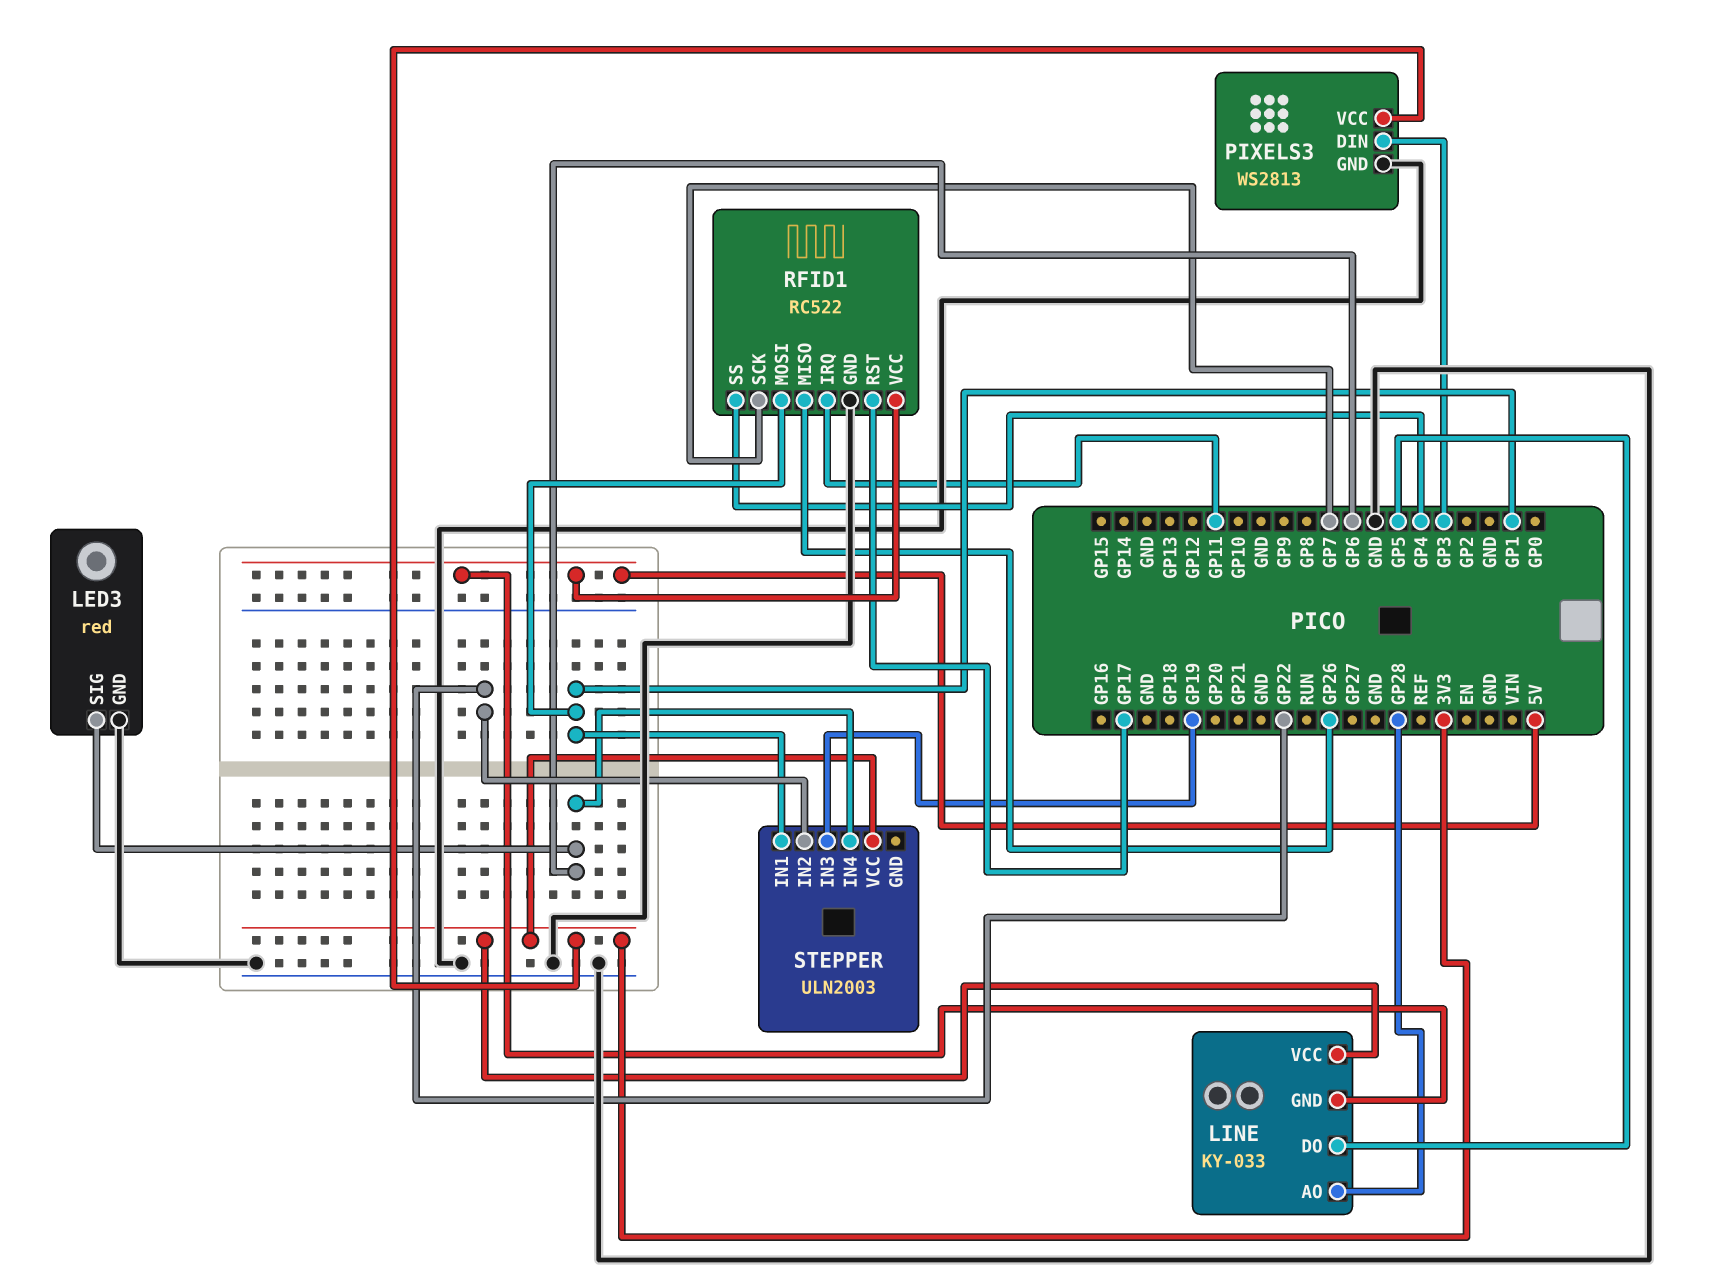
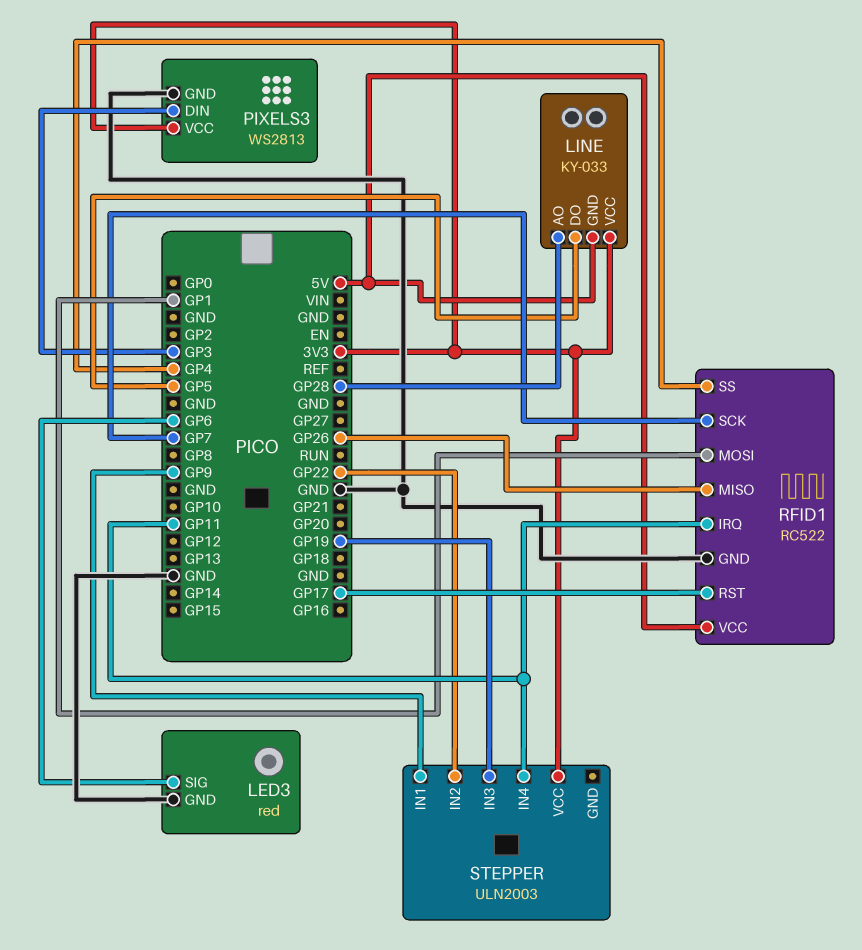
STEPPER pin IN1: GP1 -> GP9
STEPPER pin IN4: GP6 -> GP11

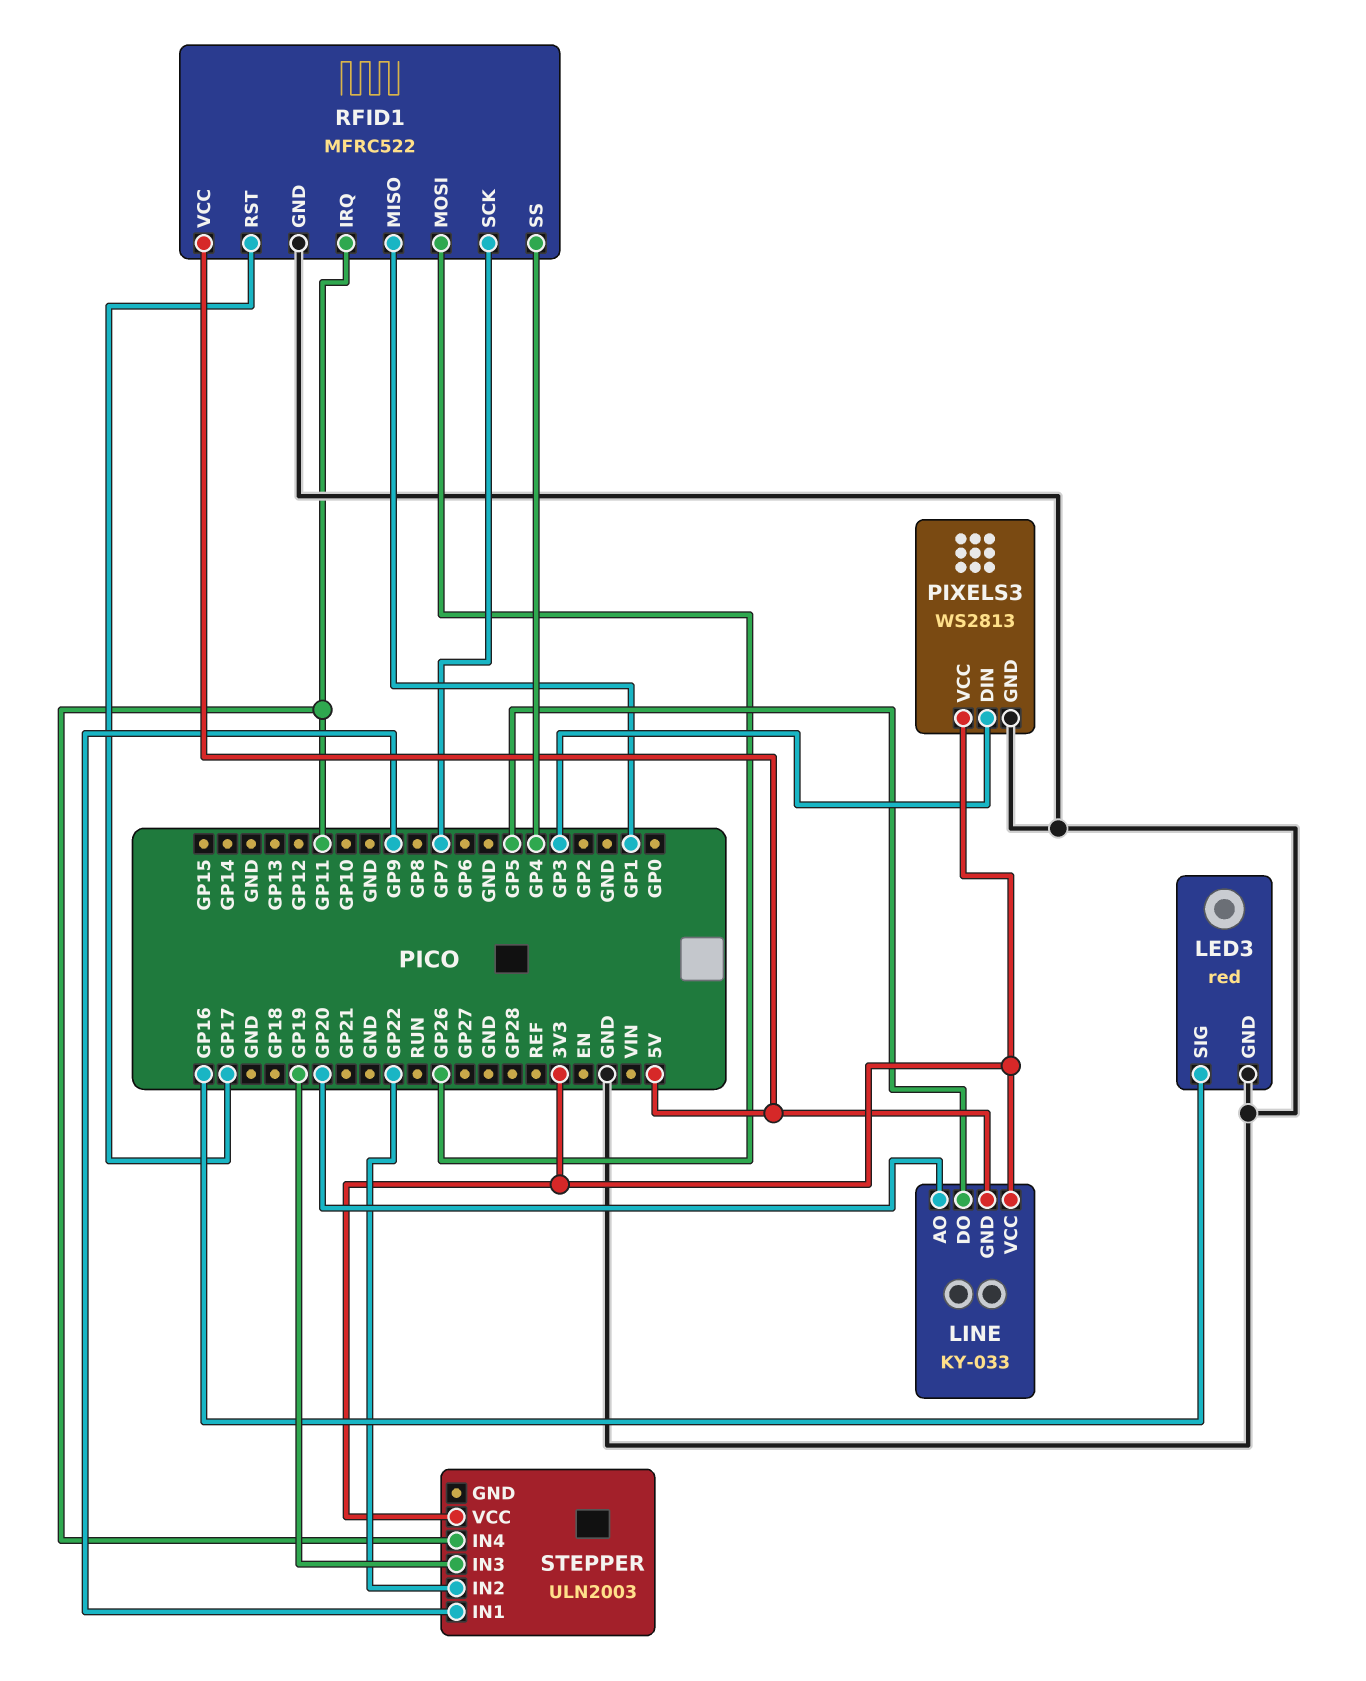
LED3 pin SIG: GP6 -> GP16
LINE pin AO: GP28 -> GP20
RFID1: RC522 -> MFRC522
RFID1 pin MISO: GP26 -> GP1
RFID1 pin MOSI: GP1 -> GP26

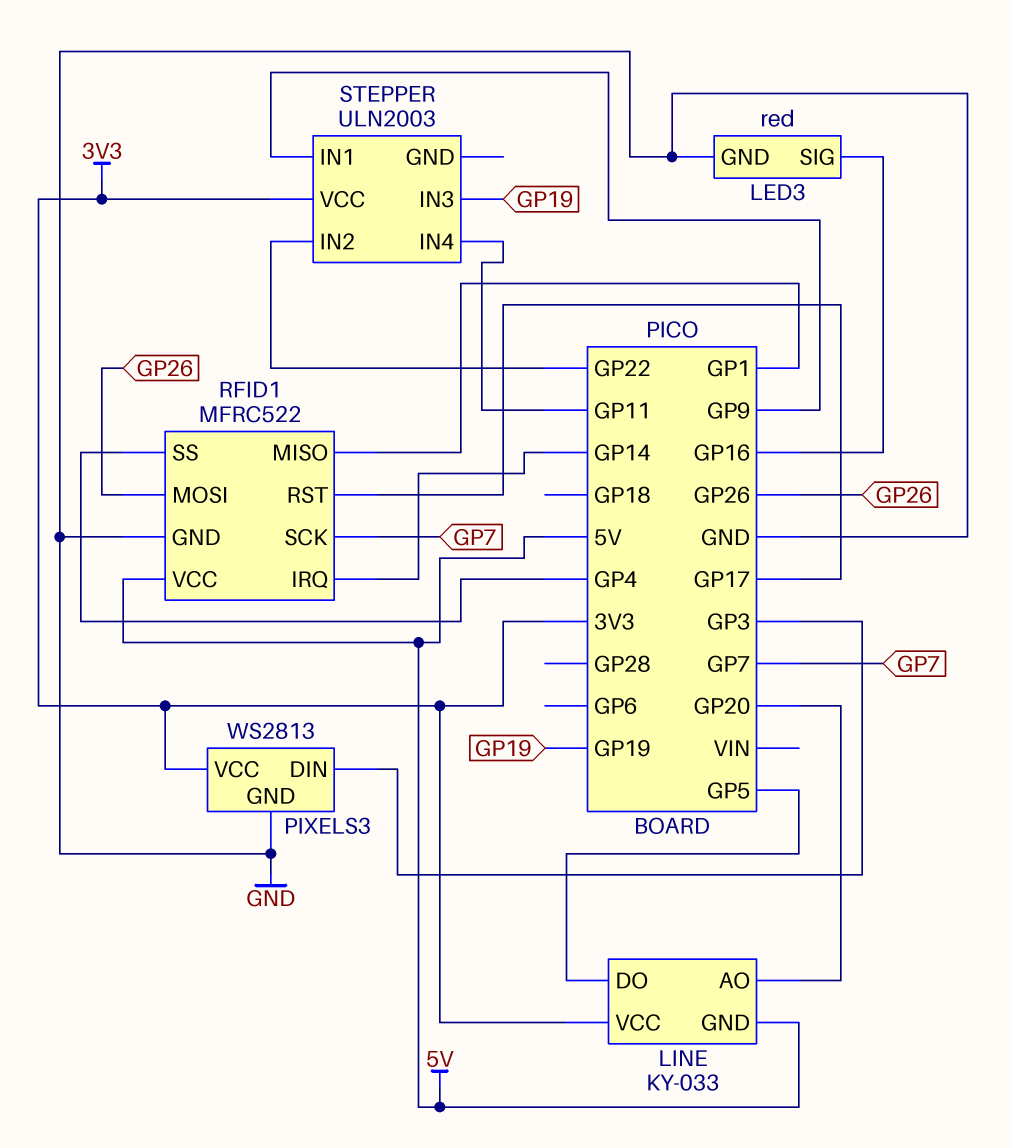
RFID1 pin IRQ: GP11 -> GP14

